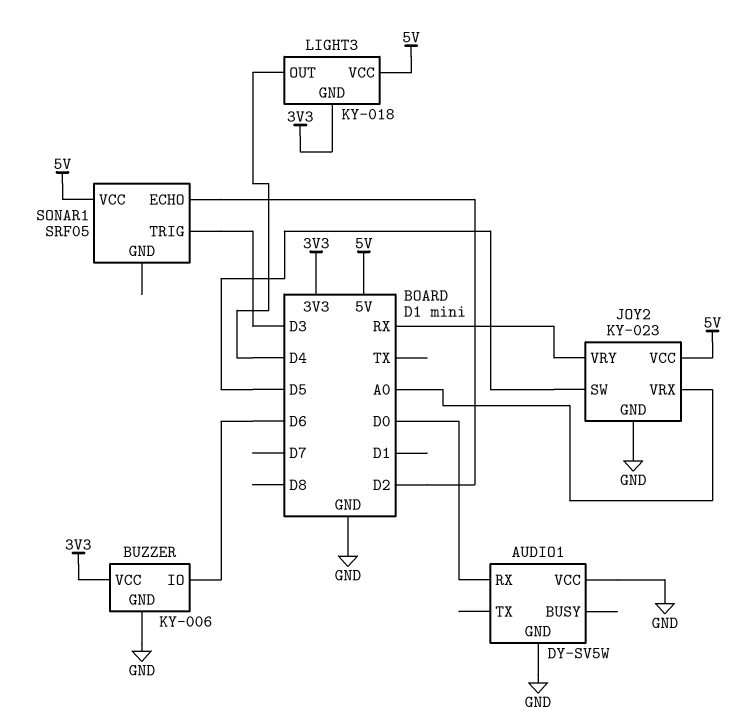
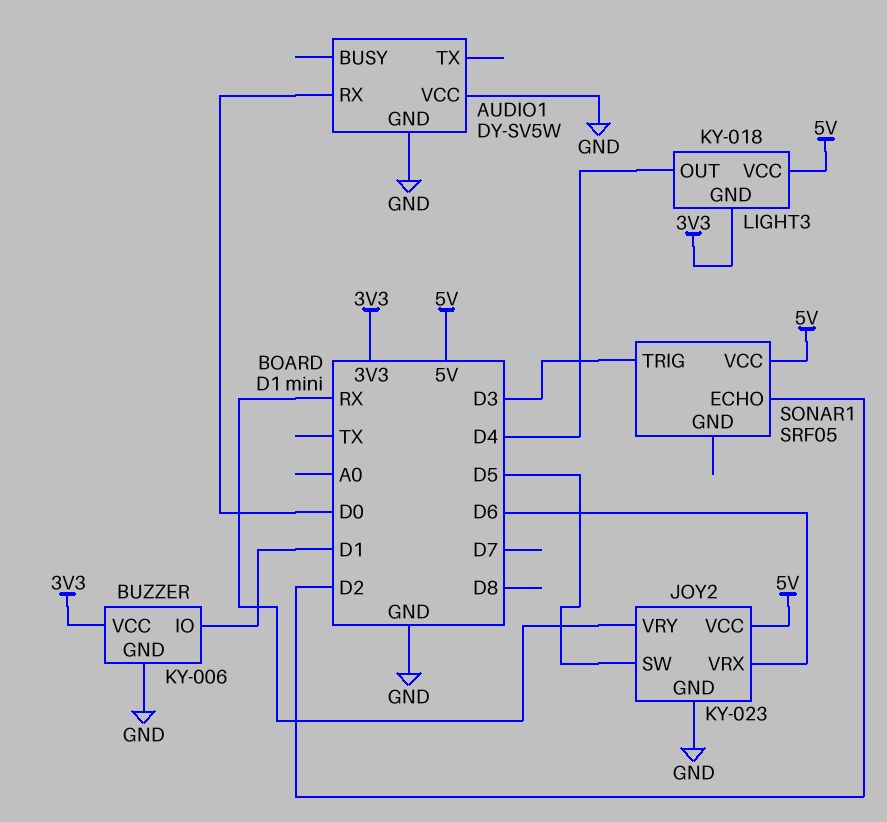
BUZZER pin IO: D6 -> D1
JOY2 pin VRX: A0 -> D6

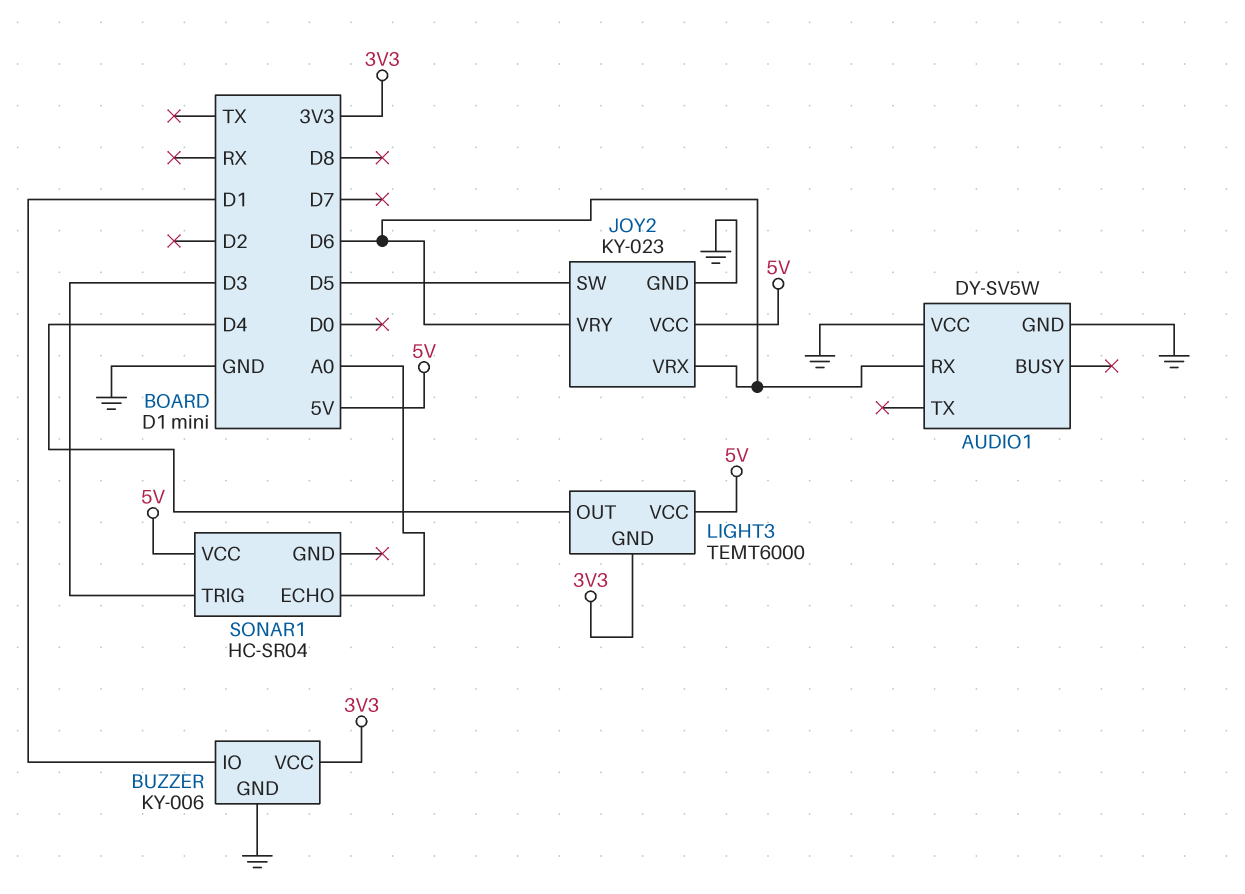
AUDIO1 pin RX: D0 -> D6
JOY2 pin VRY: RX -> D6
LIGHT3: KY-018 -> TEMT6000
SONAR1: SRF05 -> HC-SR04
SONAR1 pin ECHO: D2 -> A0

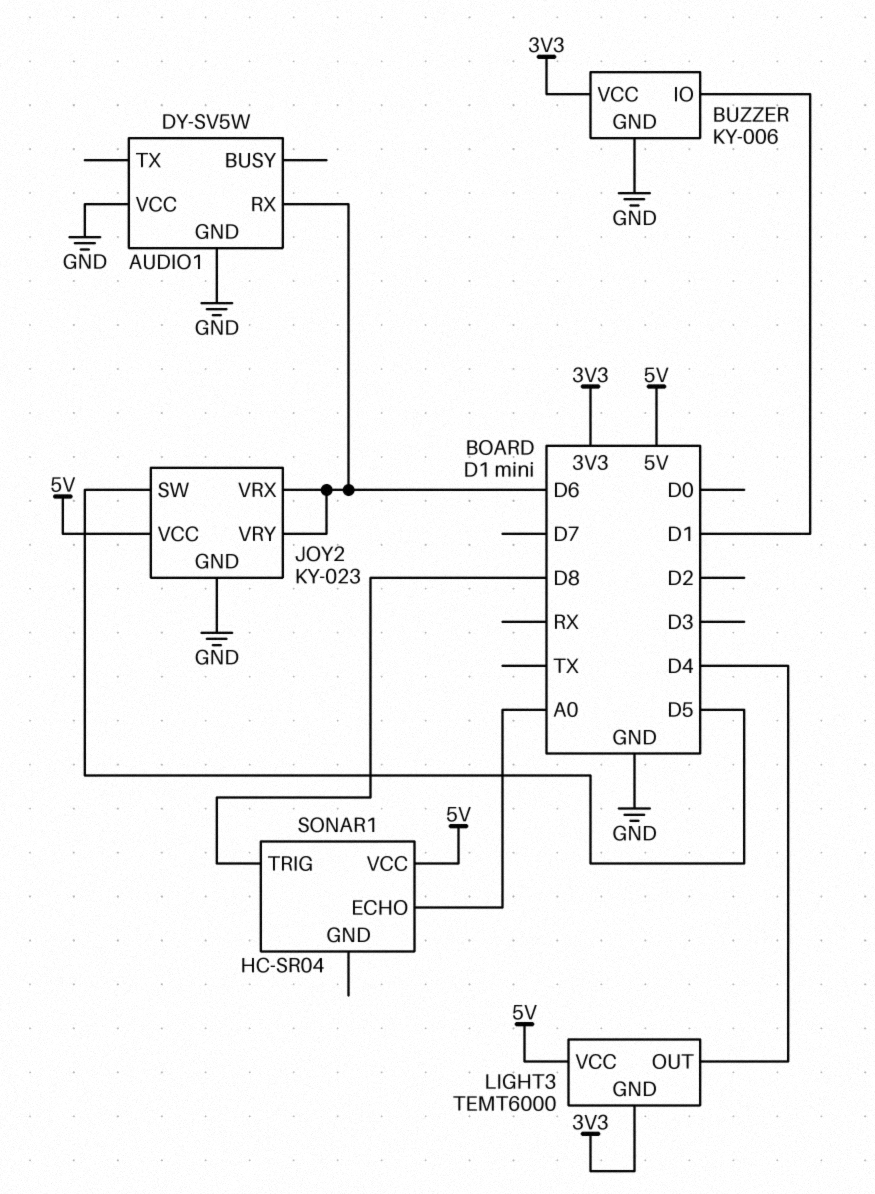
SONAR1 pin TRIG: D3 -> D8

